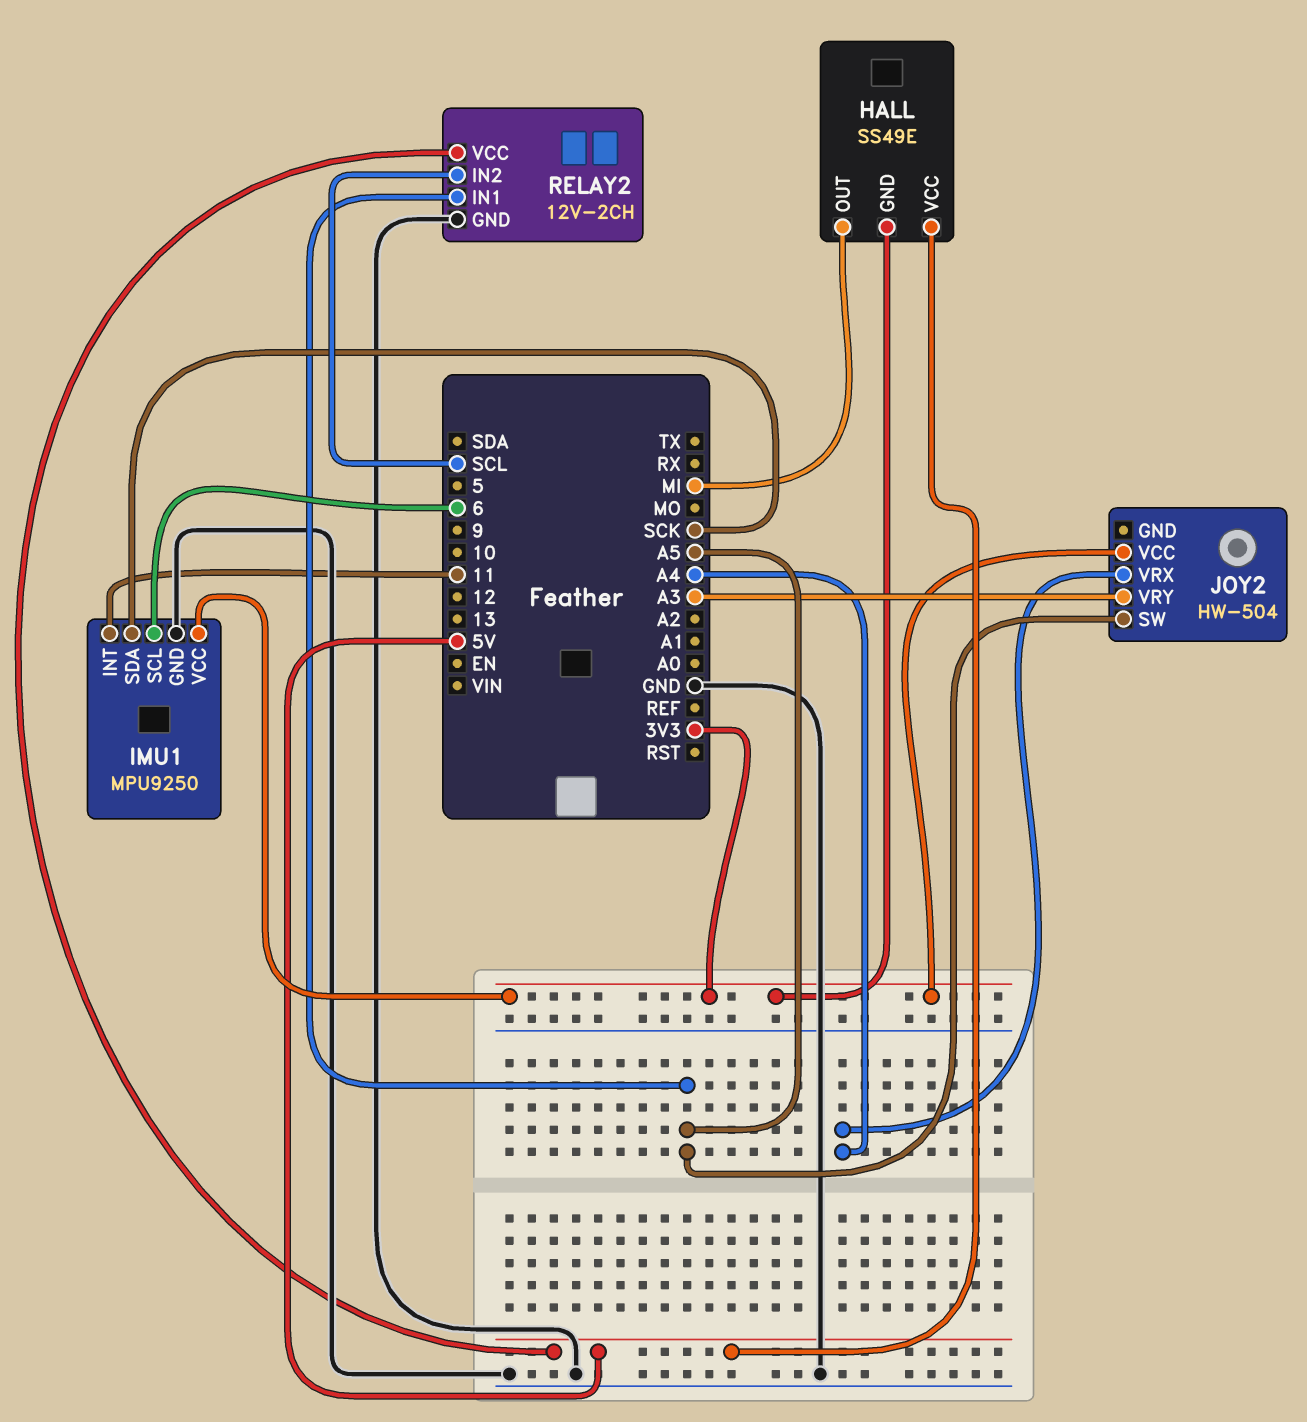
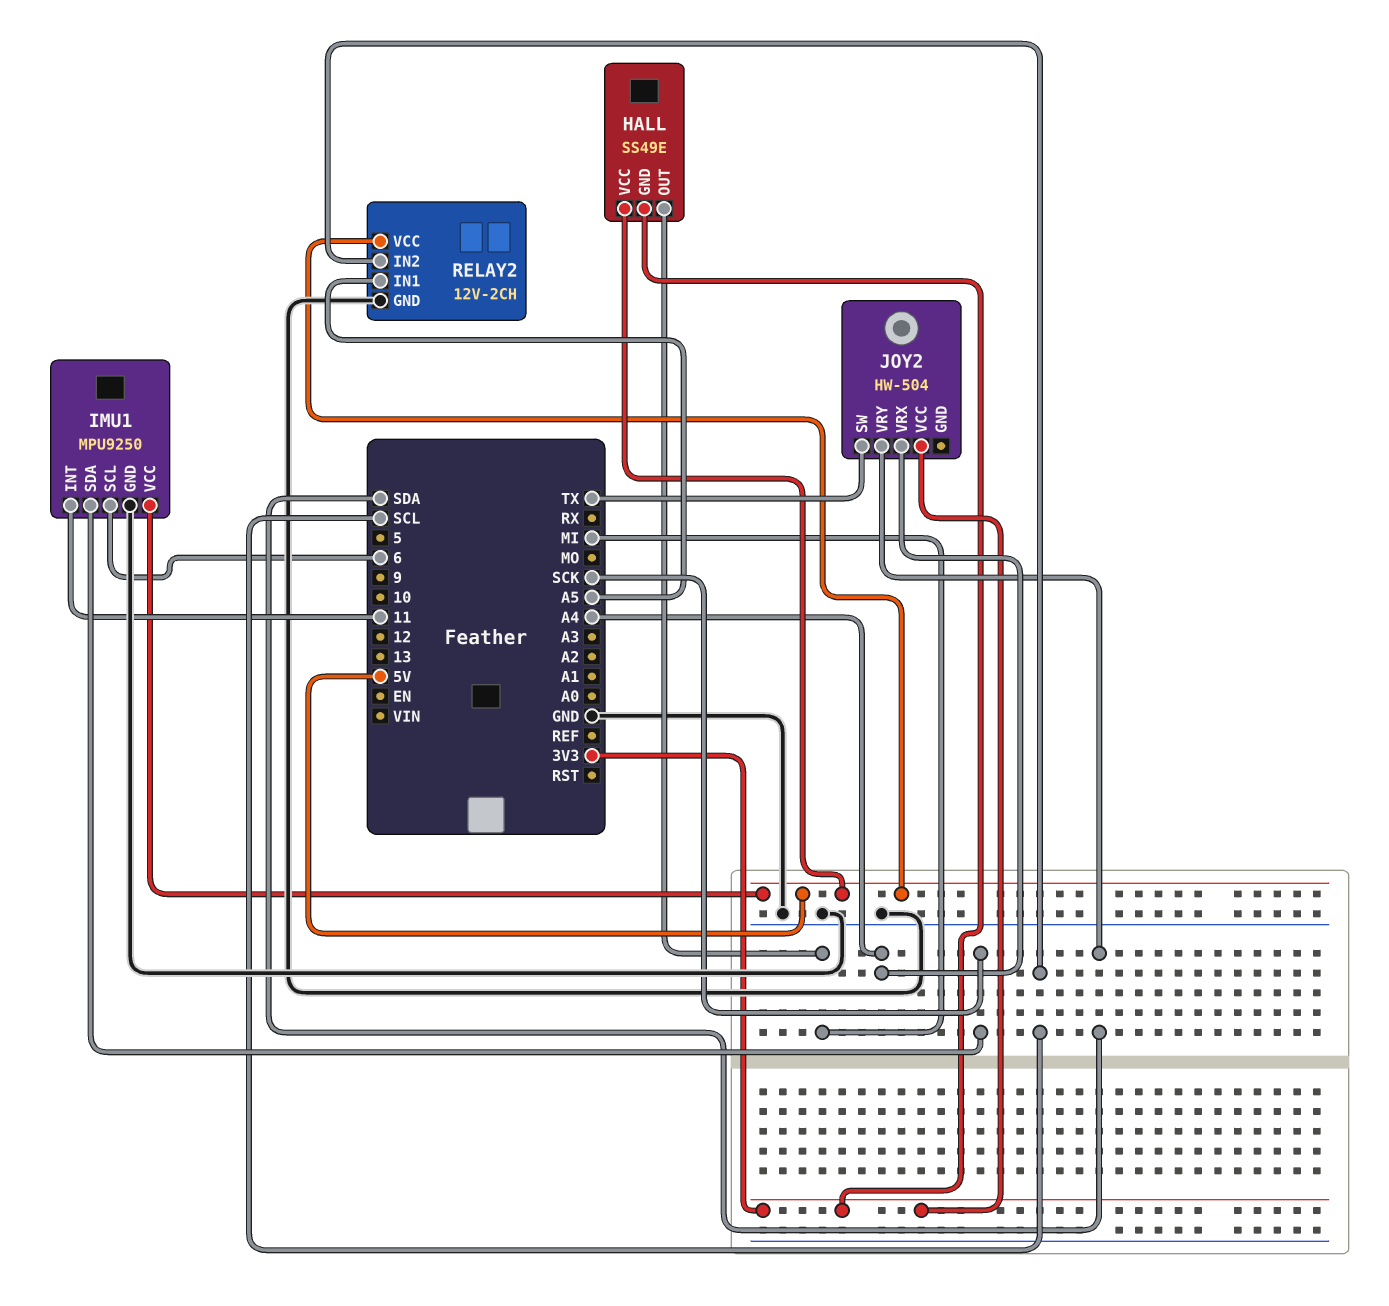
IMU1 pin VCC: 3V3 -> 5V
JOY2 pin SW: A5 -> TX
JOY2 pin VRY: A3 -> SDA

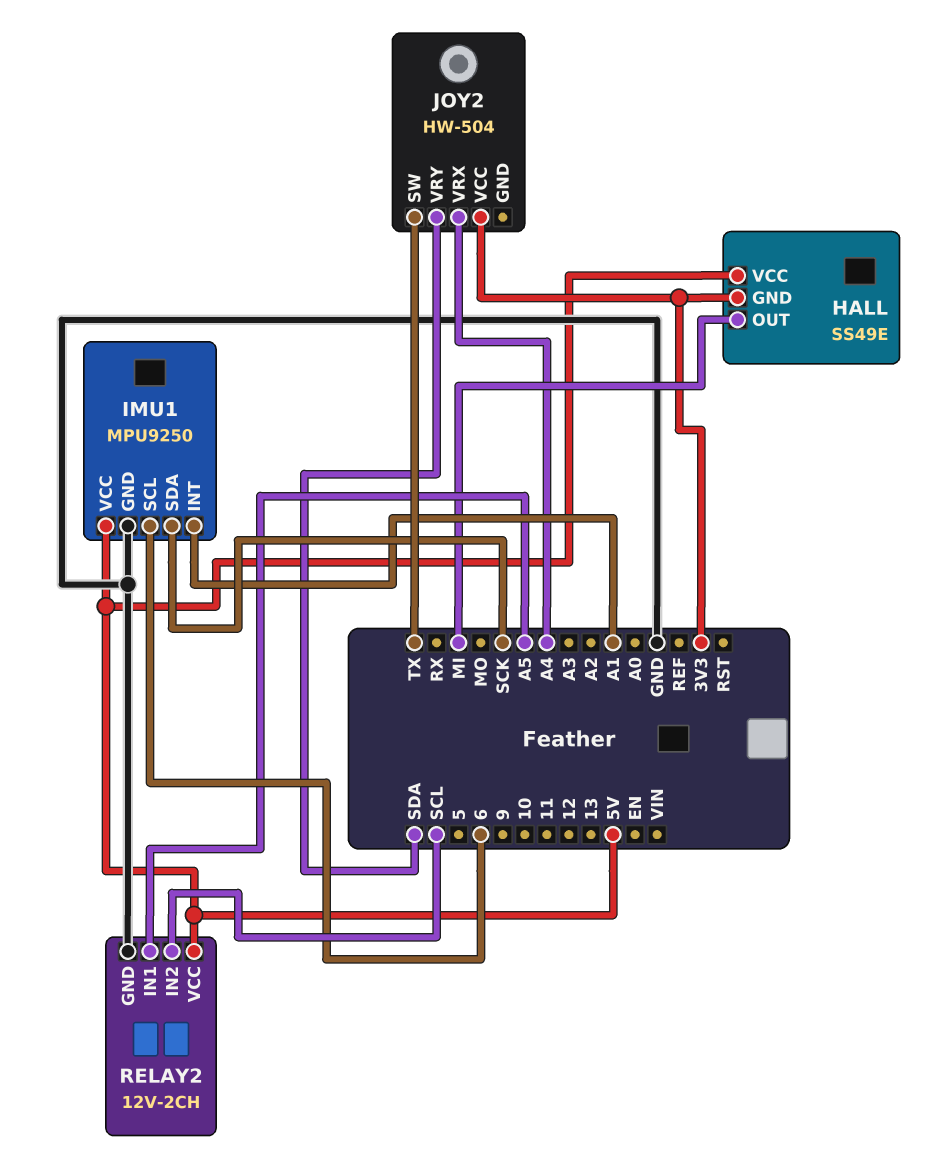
IMU1 pin INT: 11 -> A1

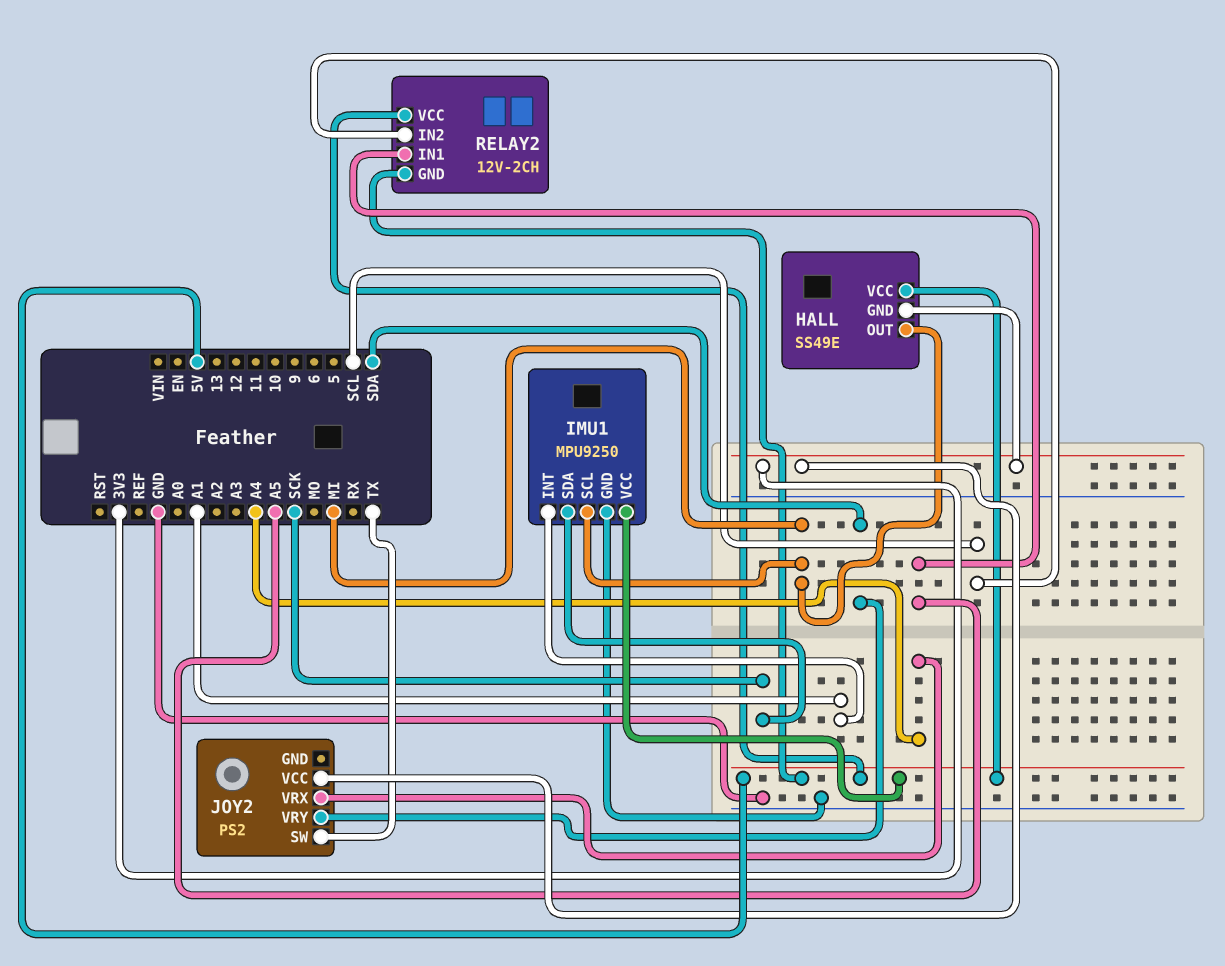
IMU1 pin SCL: 6 -> MI
JOY2: HW-504 -> PS2
RELAY2 pin GND: GND -> 5V

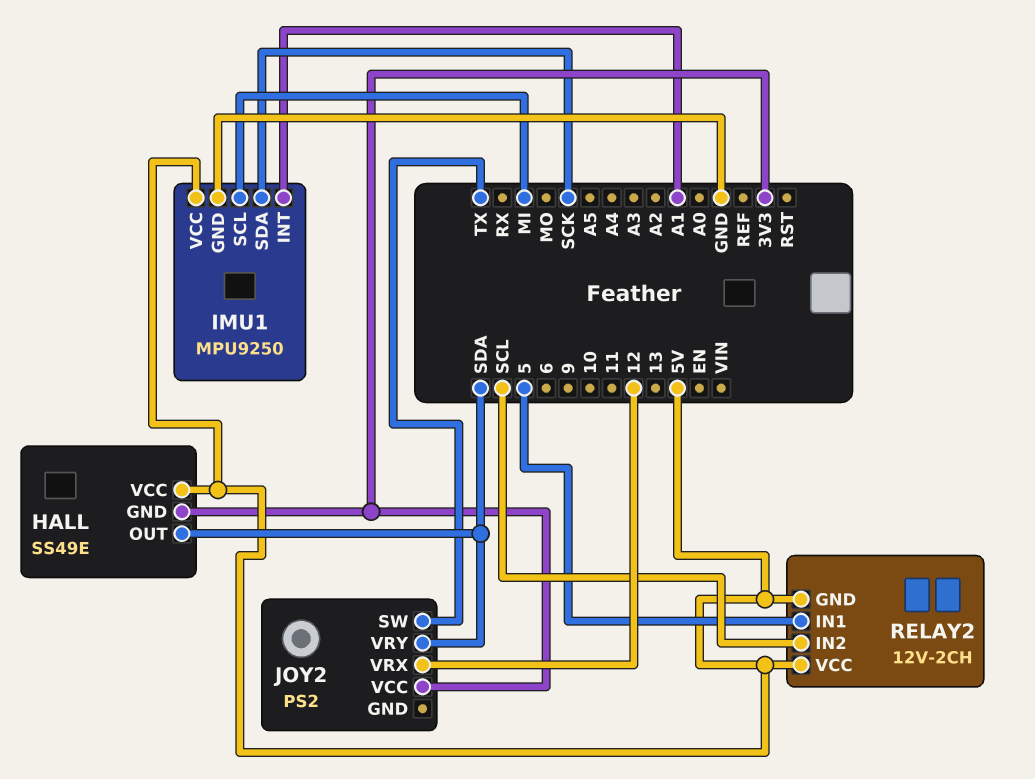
HALL pin OUT: MI -> SDA
JOY2 pin VRX: A4 -> 12
RELAY2 pin IN1: A5 -> 5

